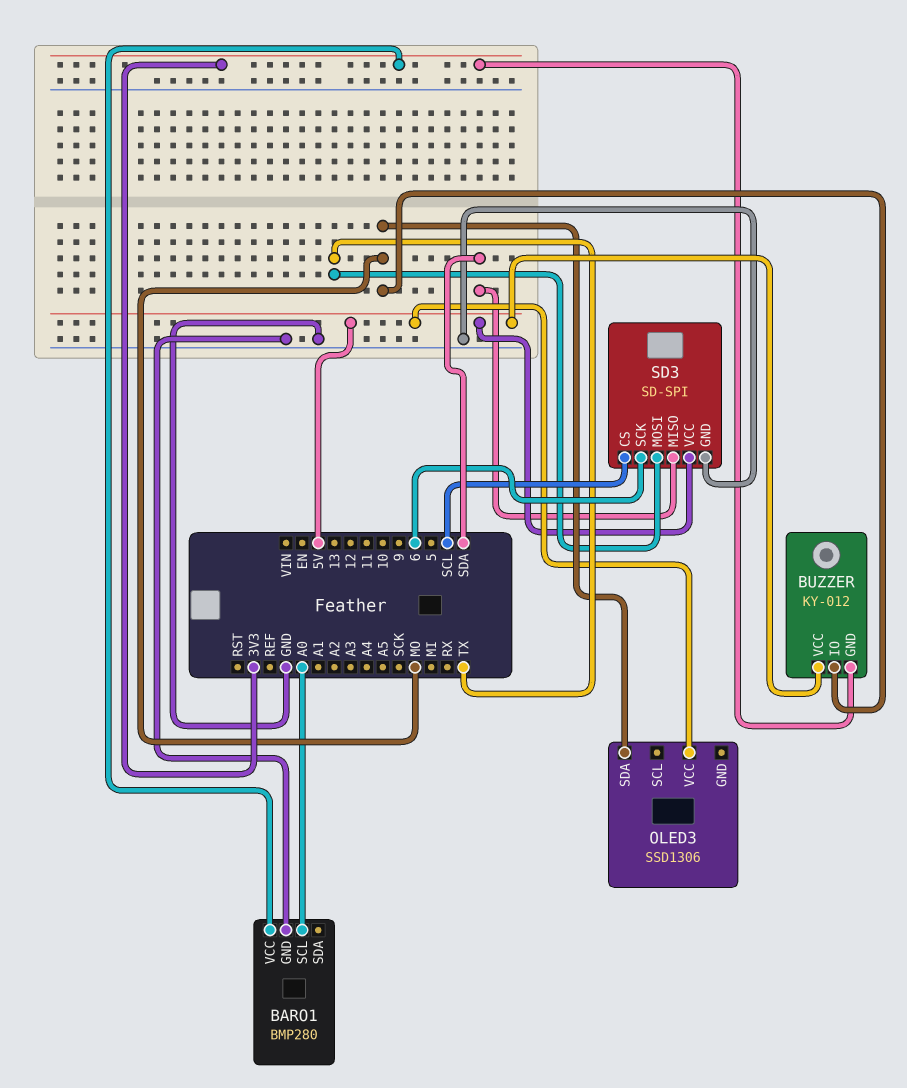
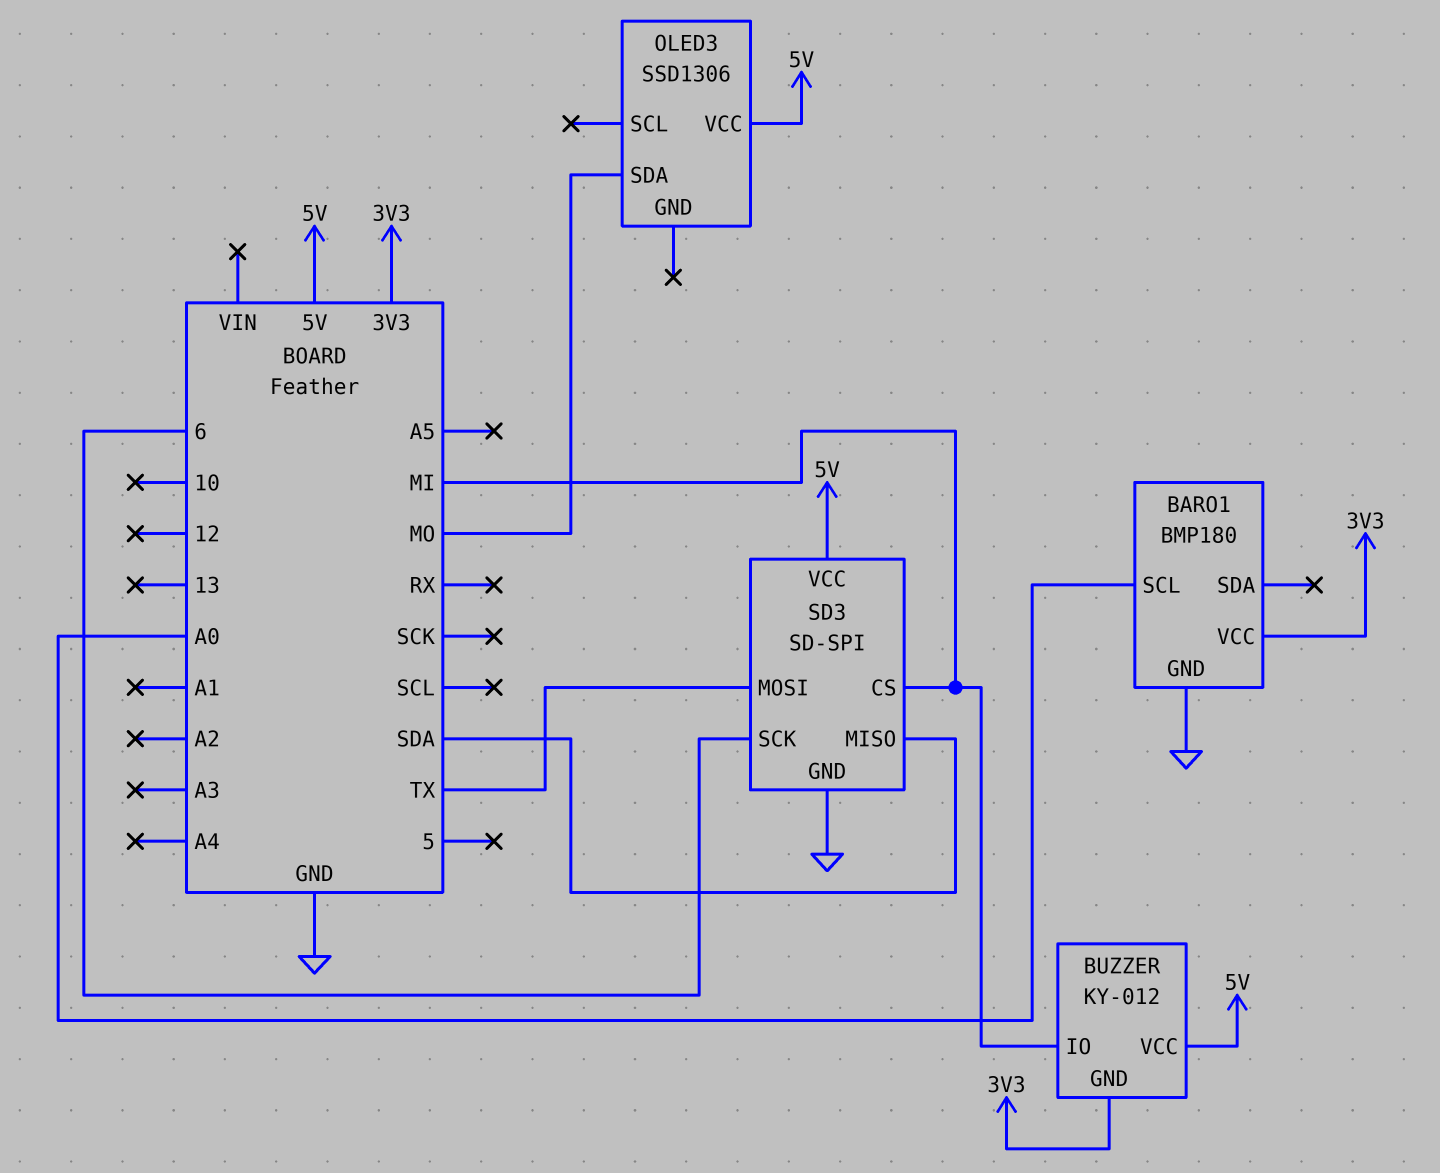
BARO1: BMP280 -> BMP180
BUZZER pin IO: MO -> MI
SD3 pin CS: SCL -> MI

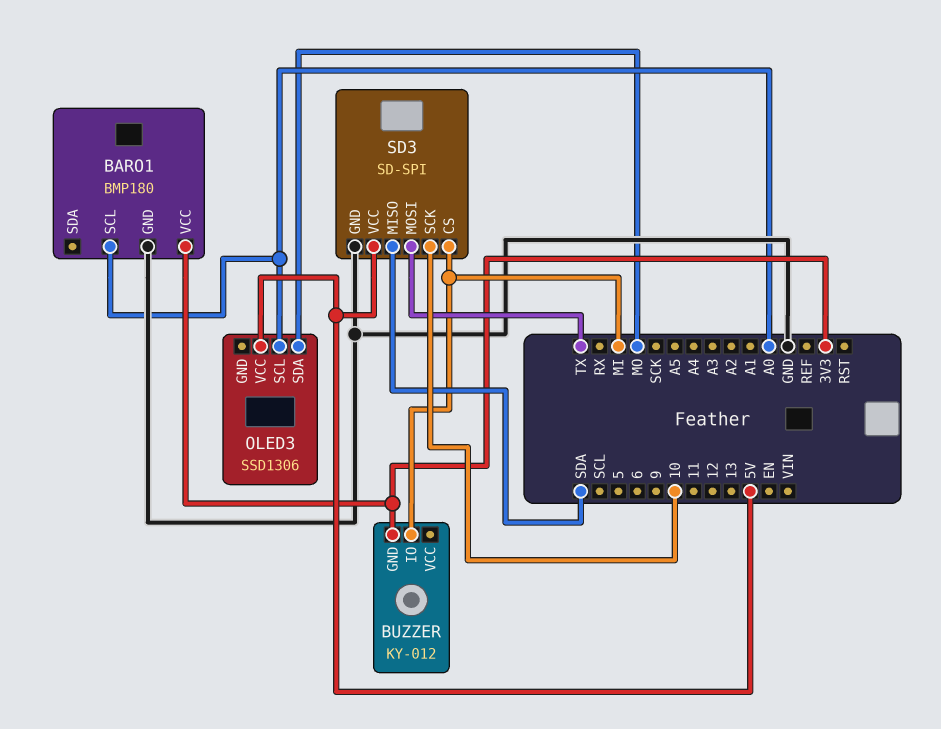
BUZZER pin VCC: 5V -> none
OLED3 pin SCL: none -> A0
SD3 pin SCK: 6 -> 10

